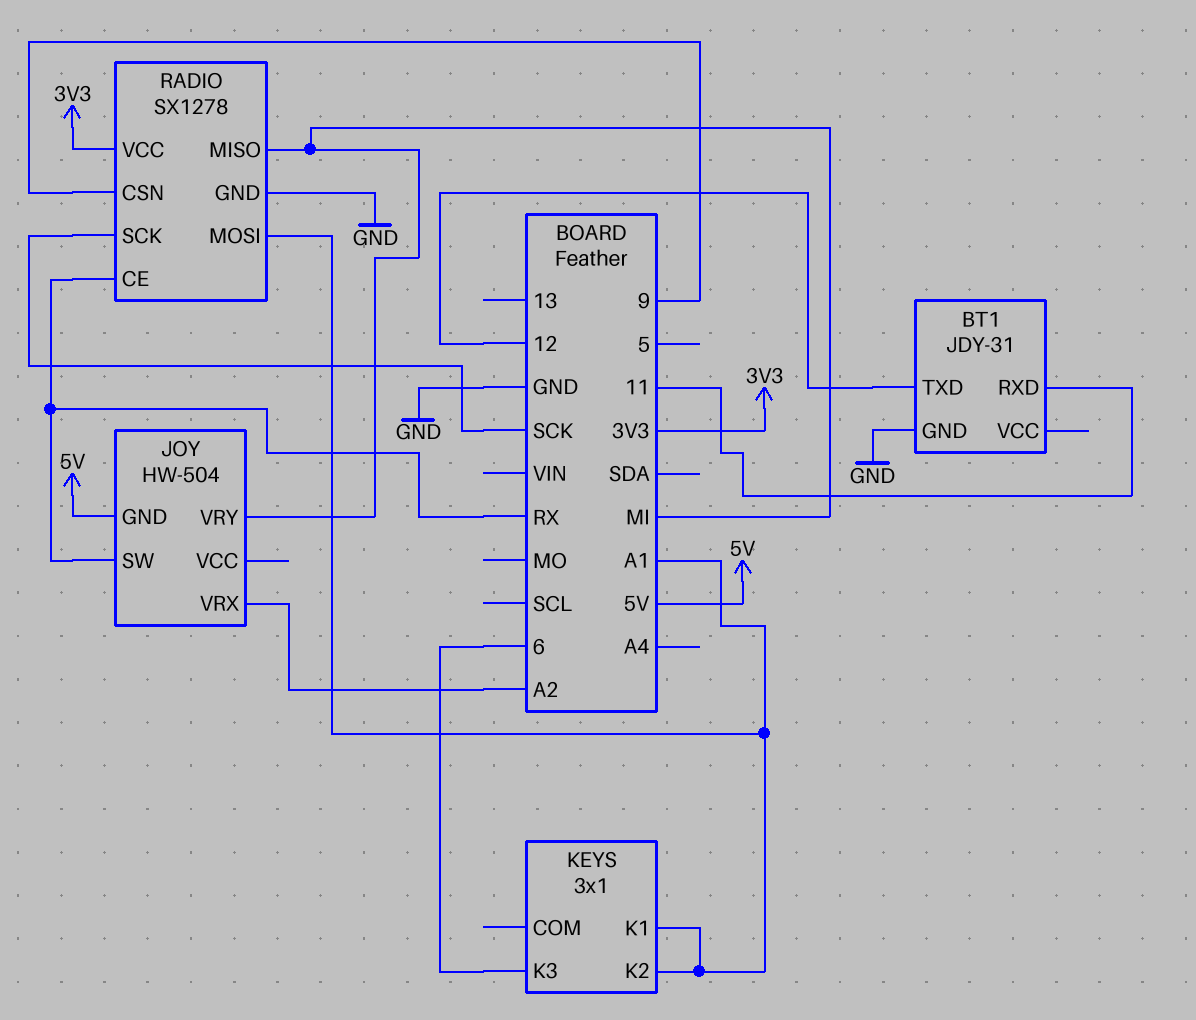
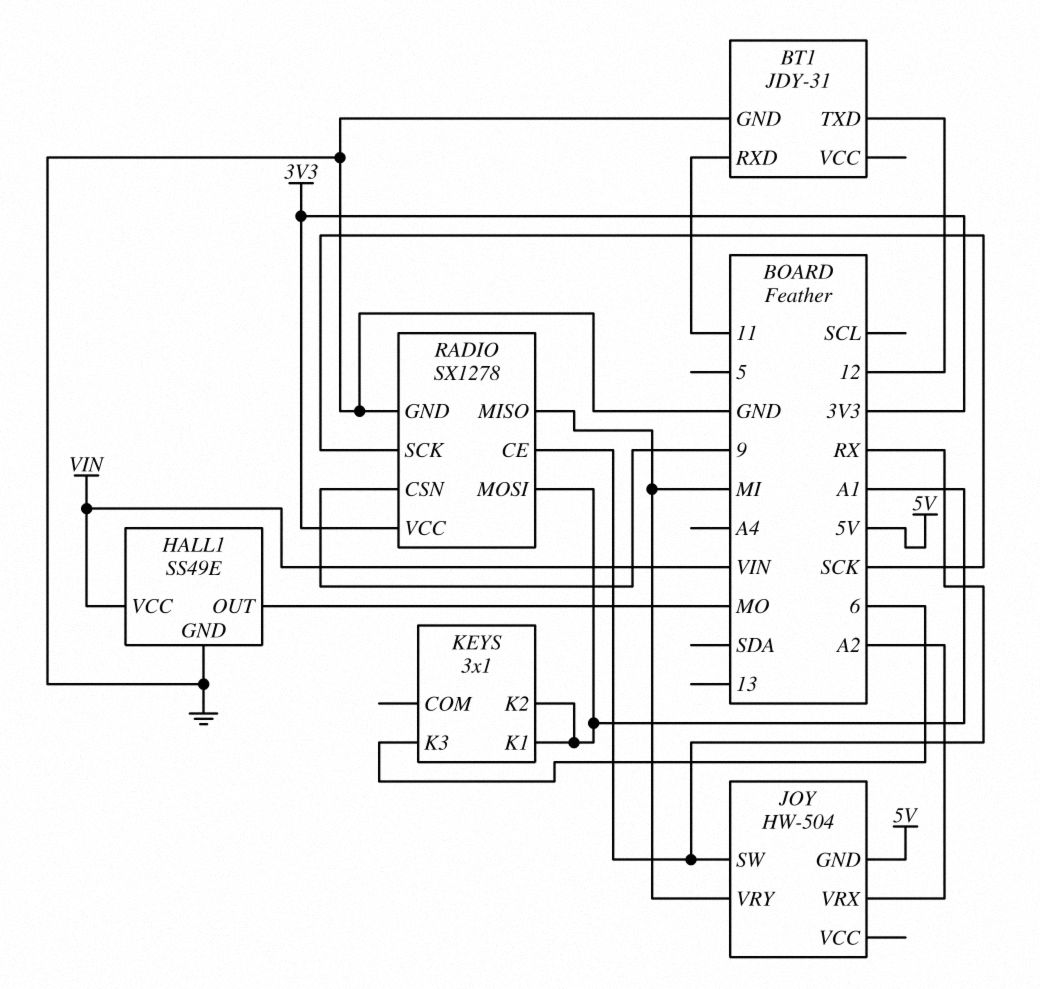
HALL1: none -> SS49E
HALL1 pin GND: none -> GND
HALL1 pin OUT: none -> MO
HALL1 pin VCC: none -> VIN

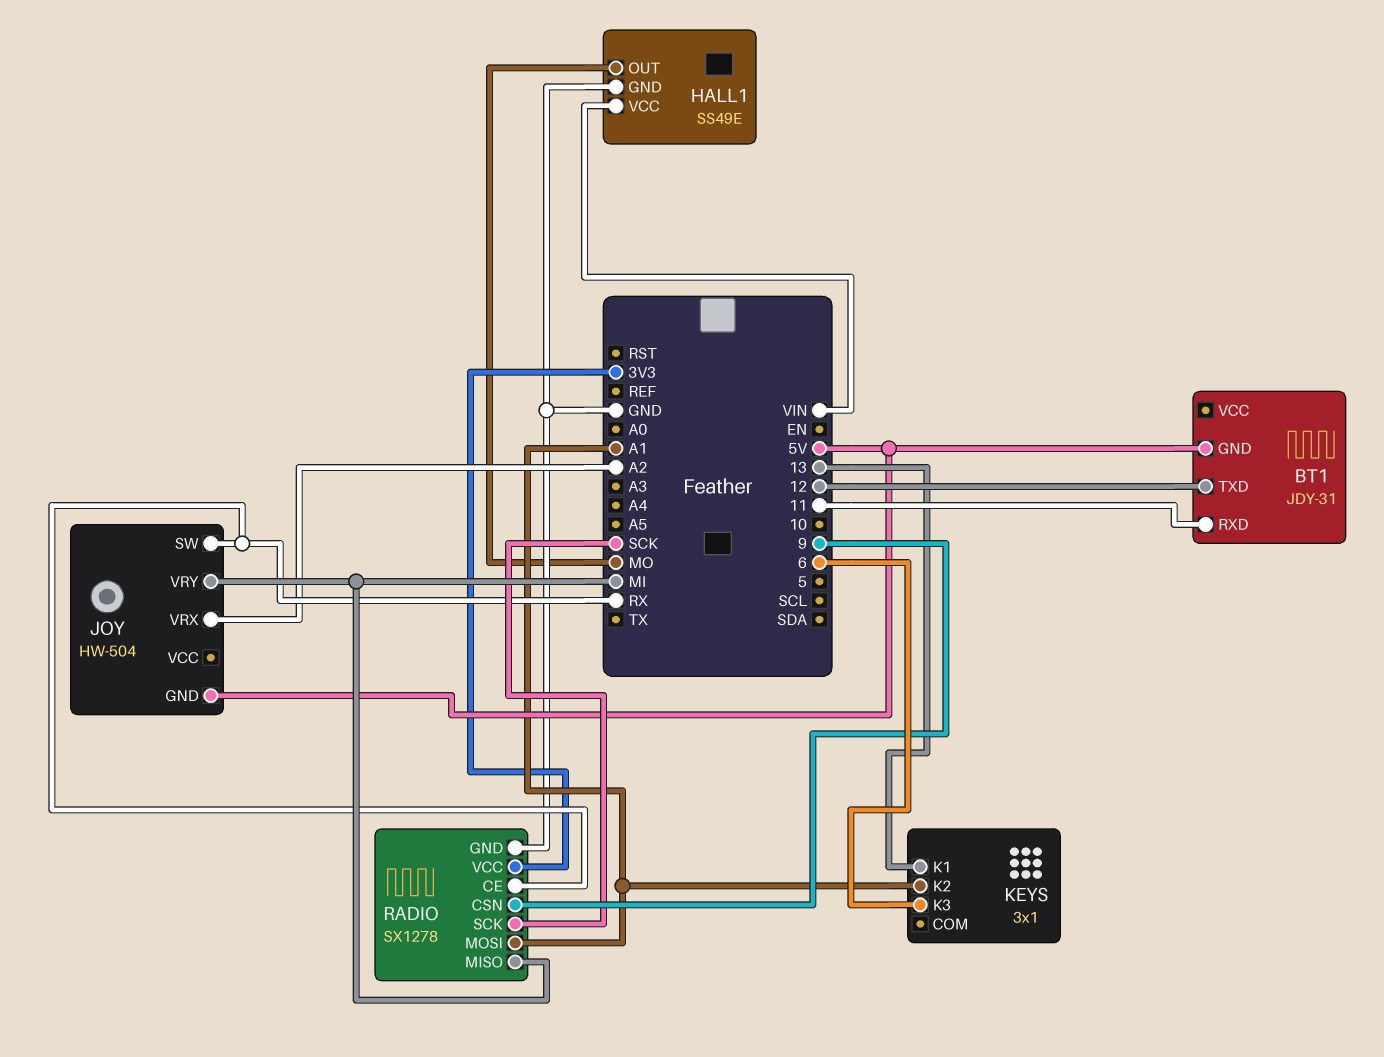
BT1 pin GND: GND -> 5V
KEYS pin K1: A1 -> 13

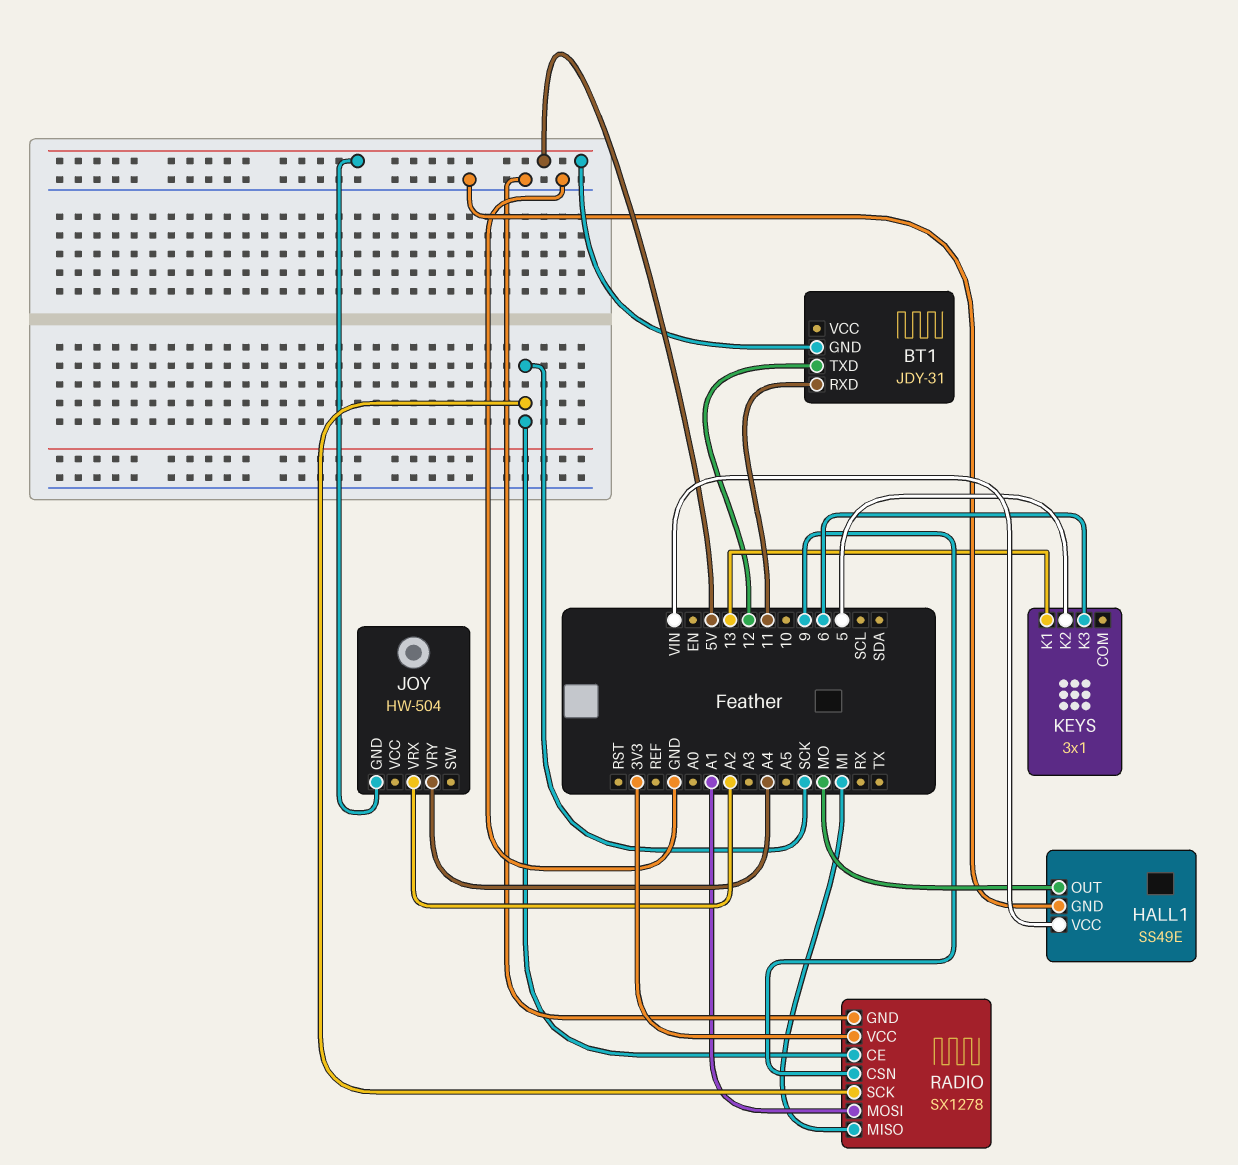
JOY pin SW: RX -> none
JOY pin VRY: MI -> A4
KEYS pin K2: A1 -> 5
RADIO pin CE: RX -> SCK

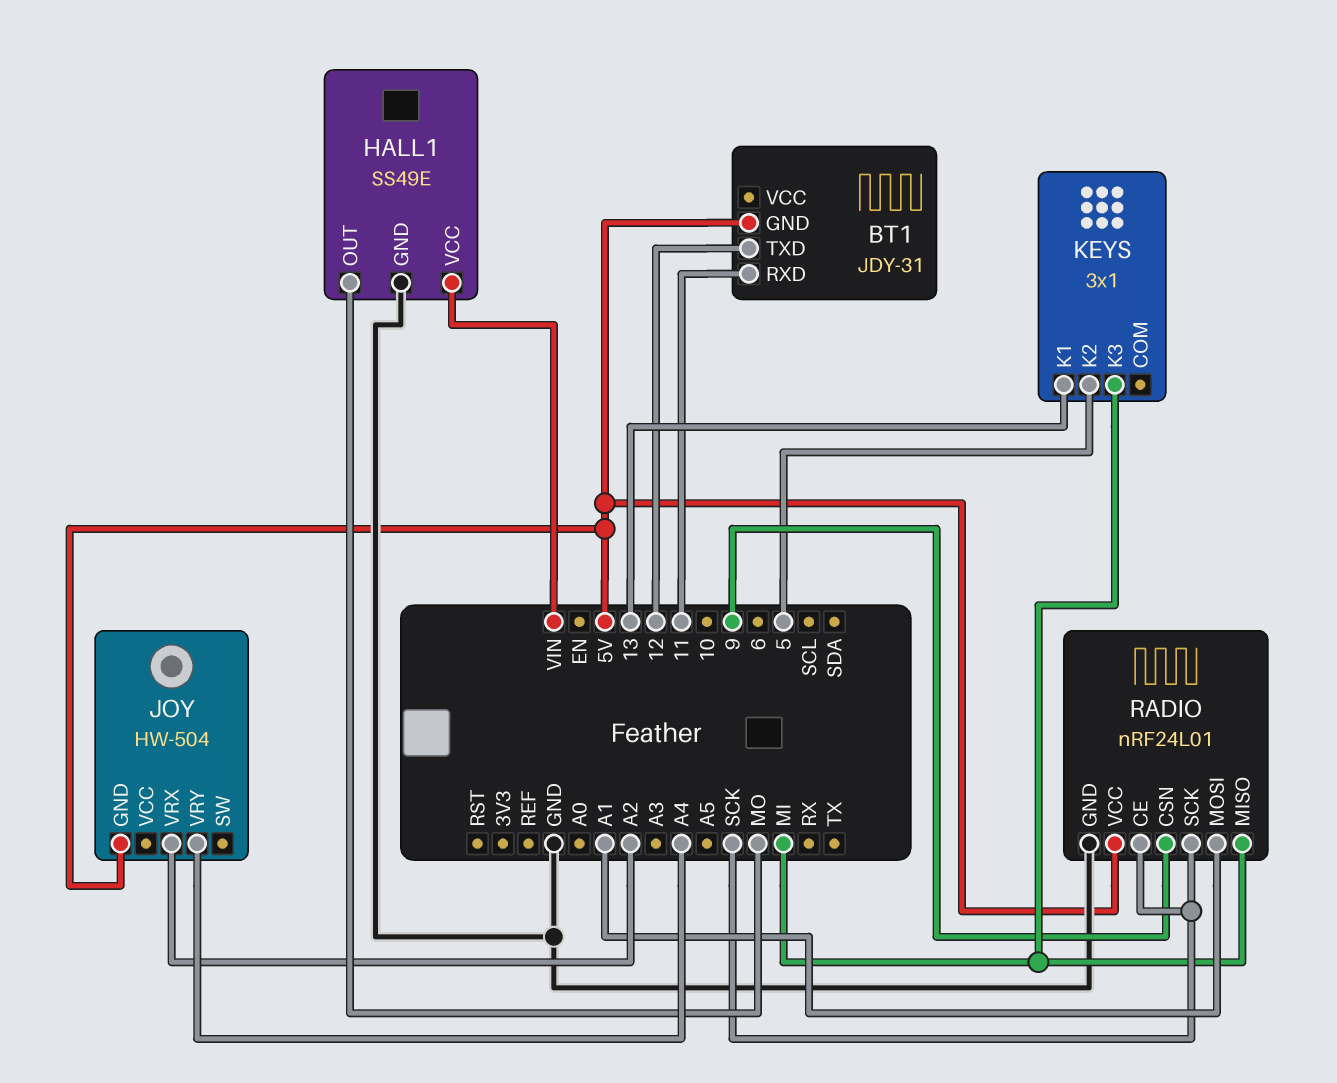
KEYS pin K3: 6 -> MI
RADIO: SX1278 -> nRF24L01
RADIO pin VCC: 3V3 -> 5V

